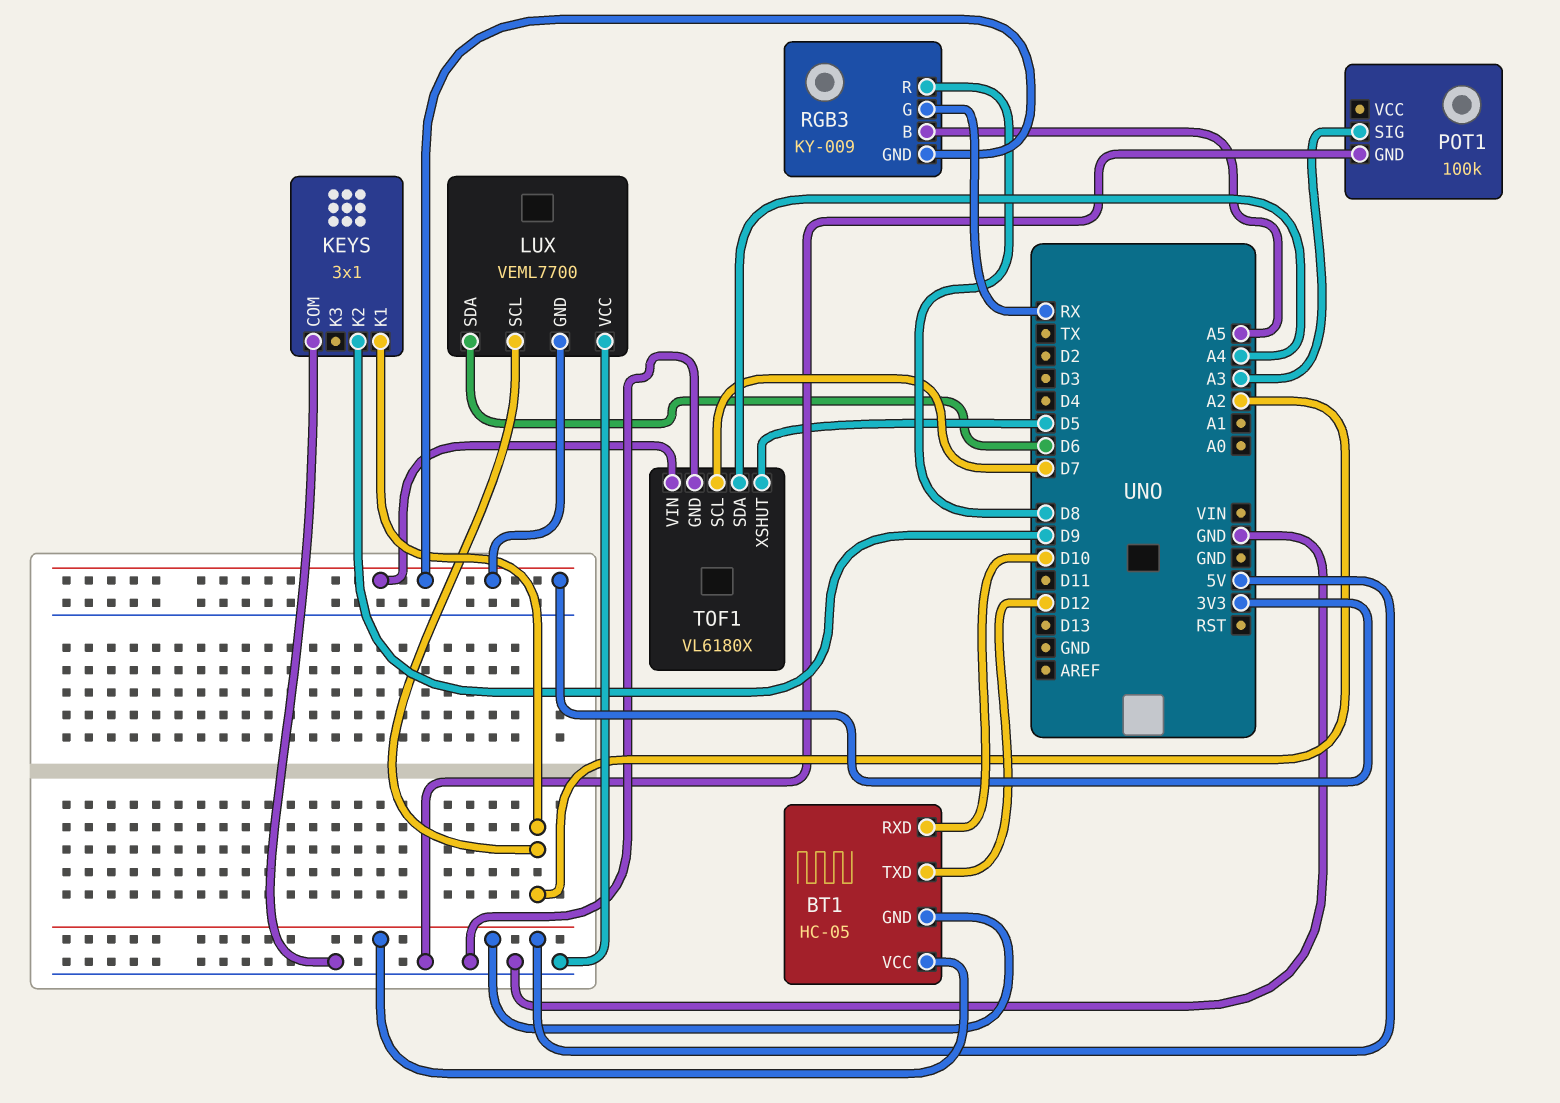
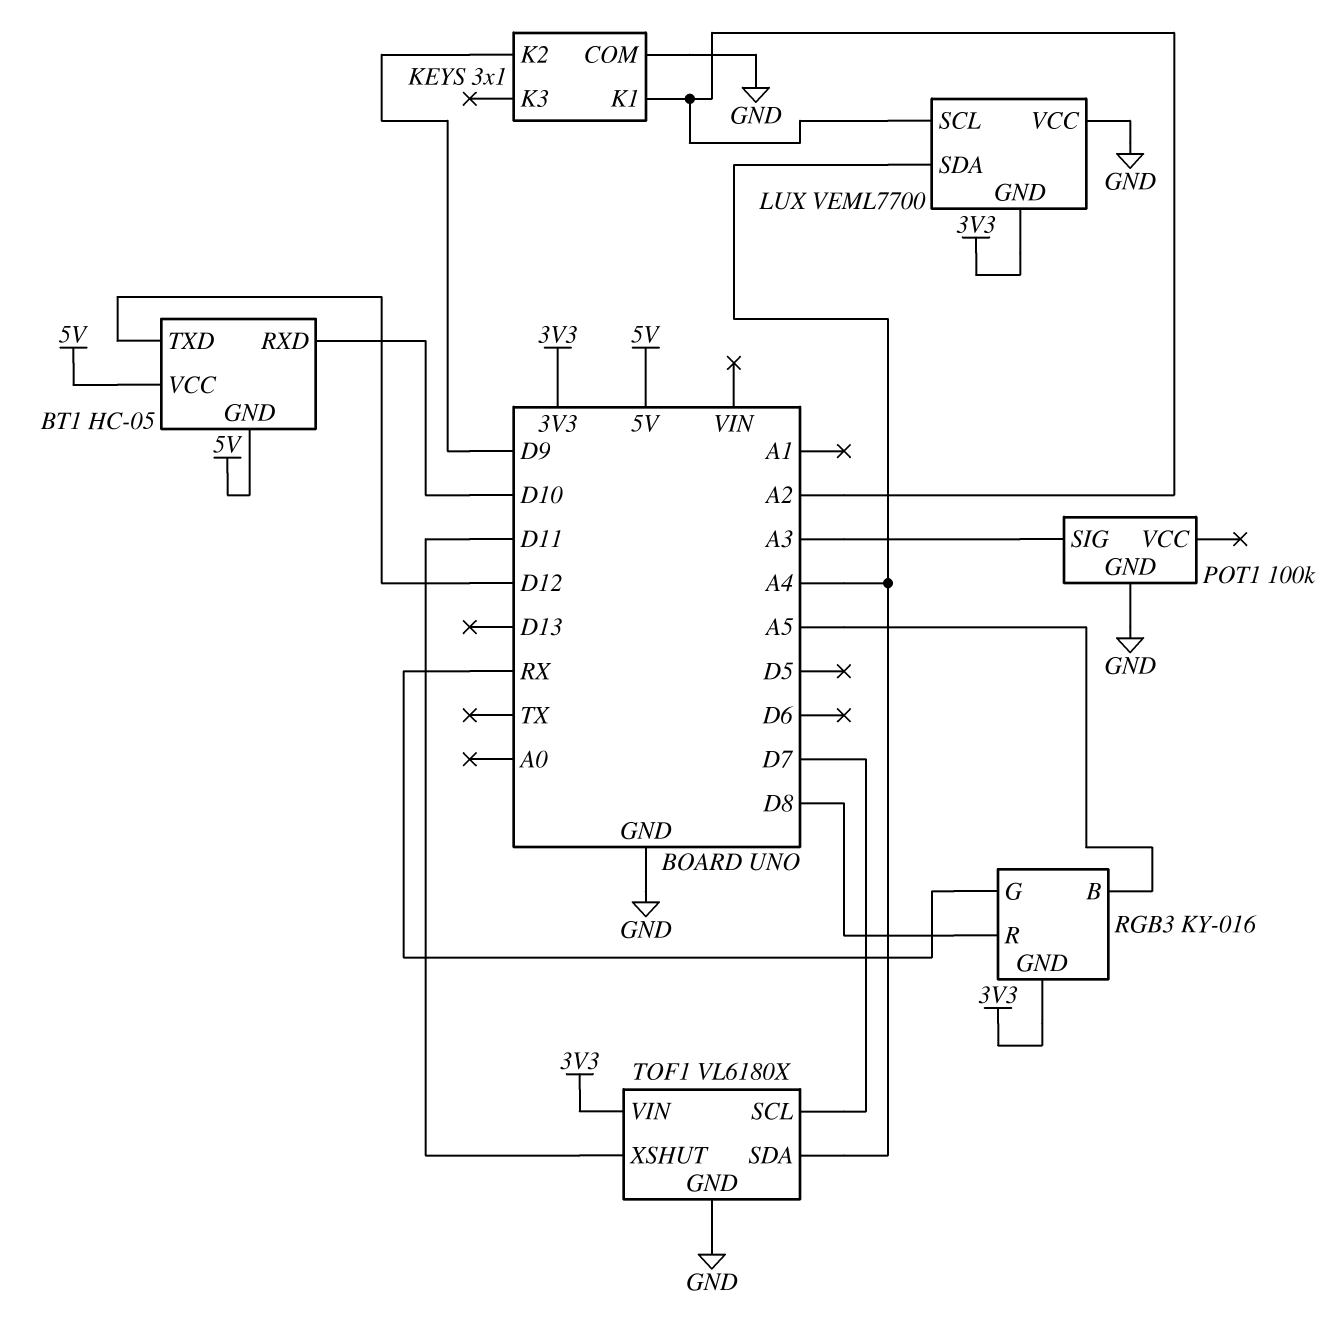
LUX pin SDA: D6 -> A4
RGB3: KY-009 -> KY-016
TOF1 pin XSHUT: D5 -> D11

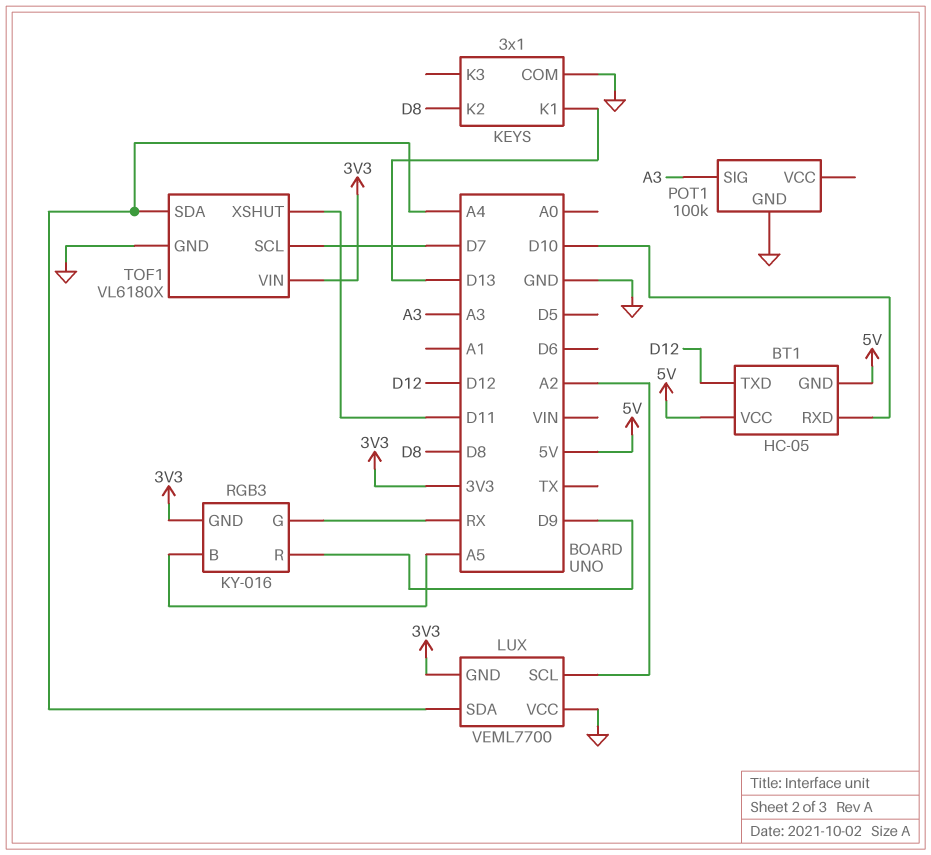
KEYS pin K1: A2 -> D13
KEYS pin K2: D9 -> D8
RGB3 pin R: D8 -> D9

